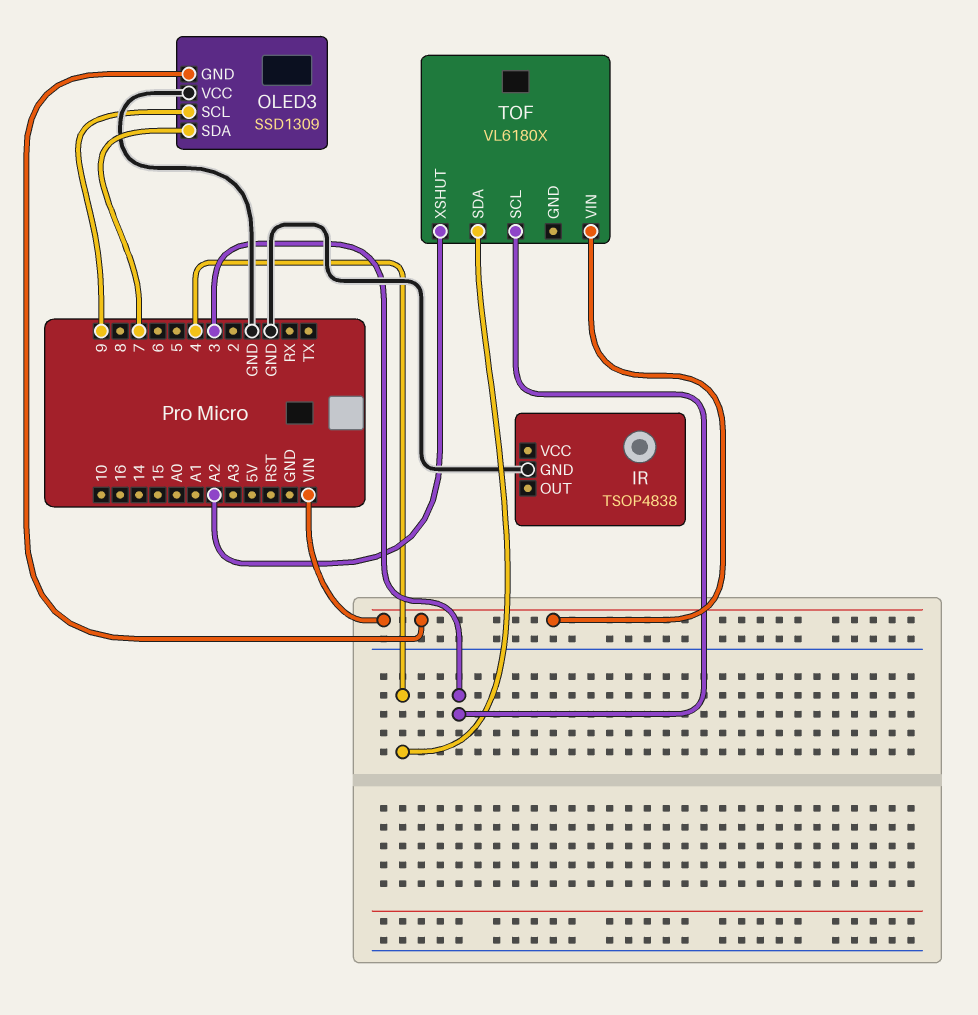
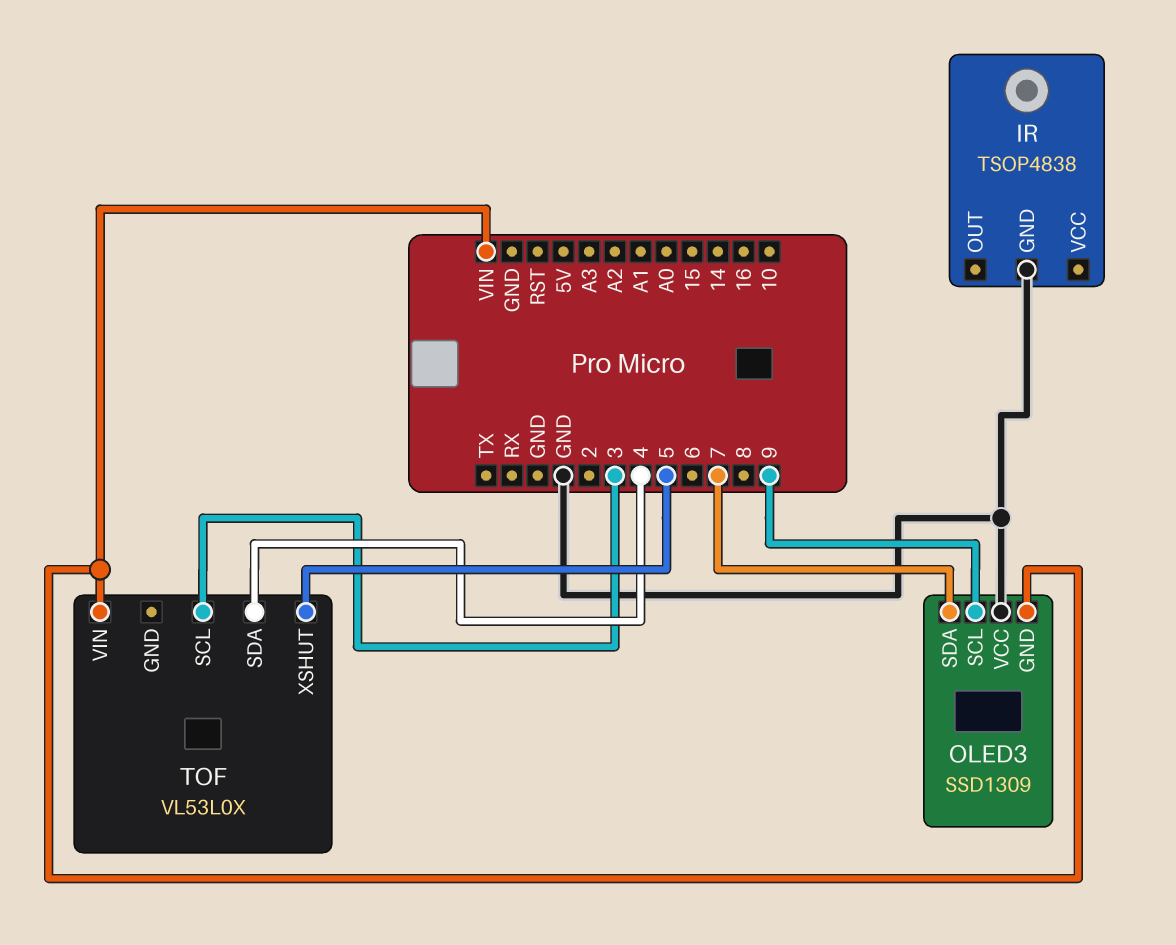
TOF: VL6180X -> VL53L0X
TOF pin XSHUT: A2 -> 5

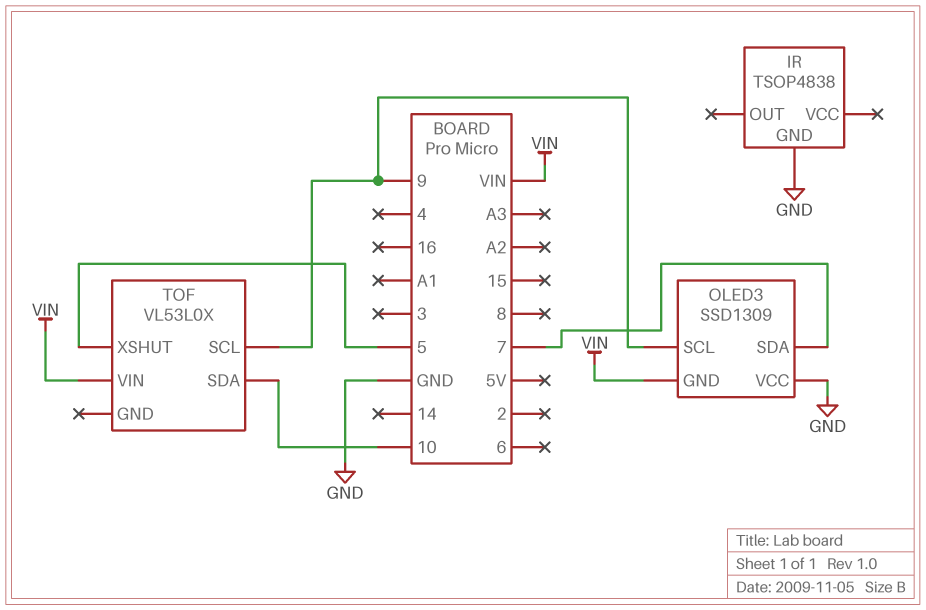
TOF pin SCL: 3 -> 9
TOF pin SDA: 4 -> 10

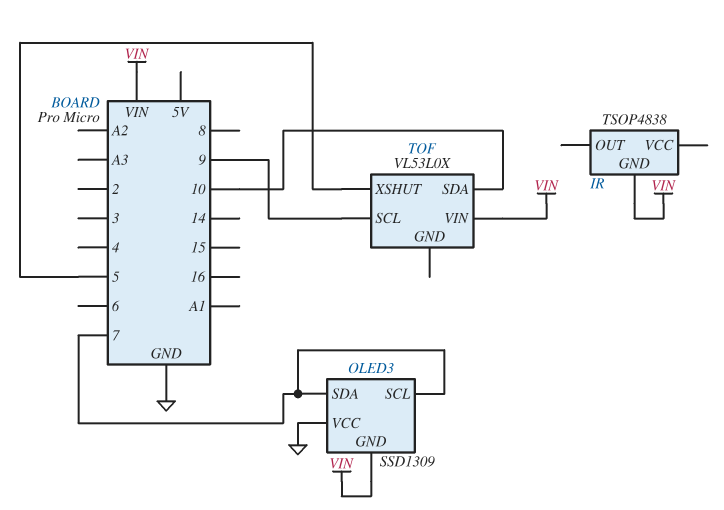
IR pin GND: GND -> VIN
OLED3 pin SCL: 9 -> 7

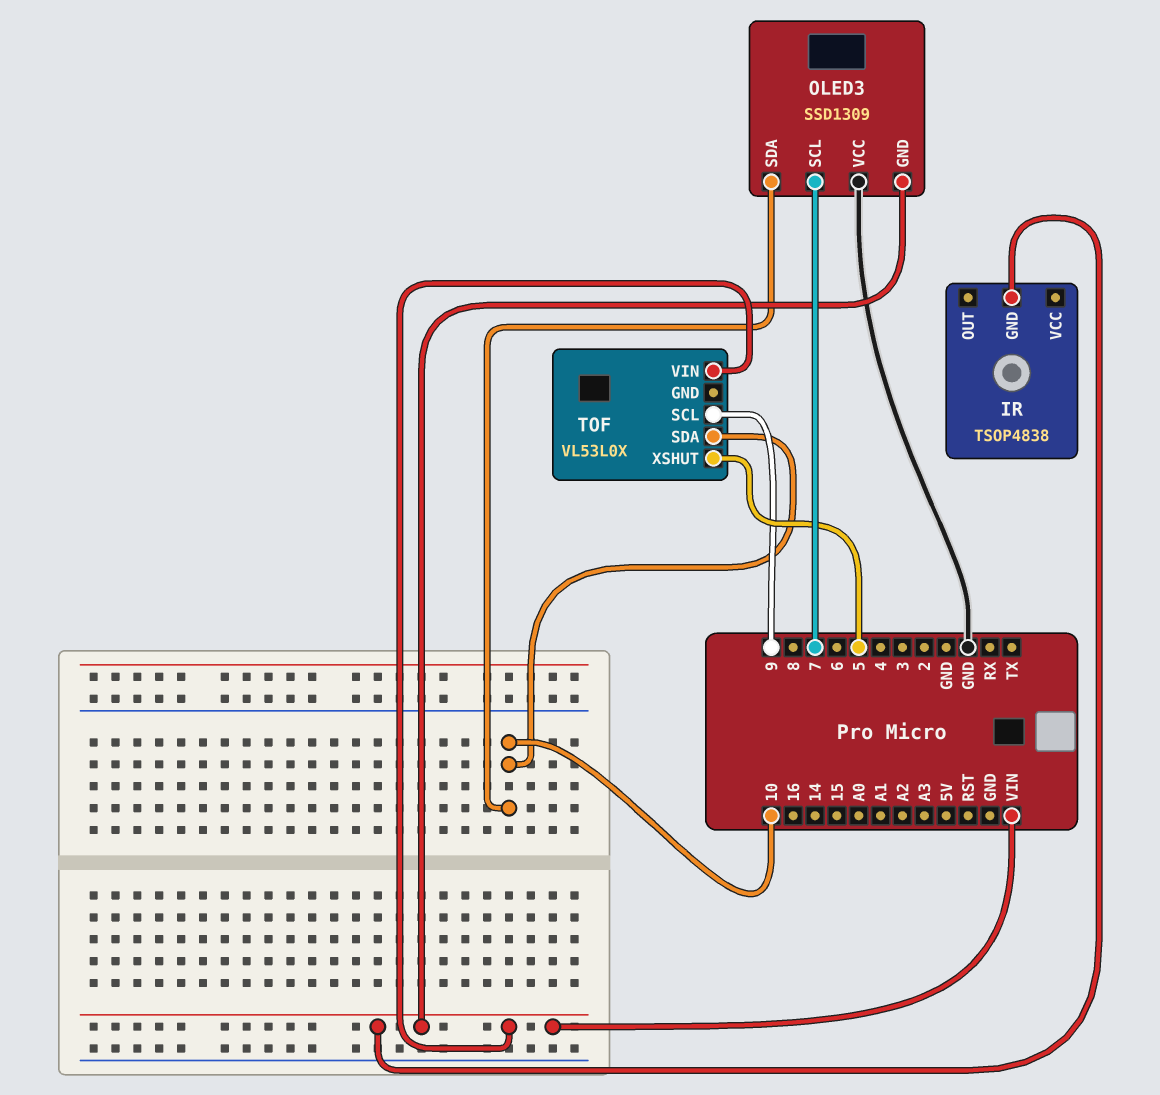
OLED3 pin SDA: 7 -> 10

